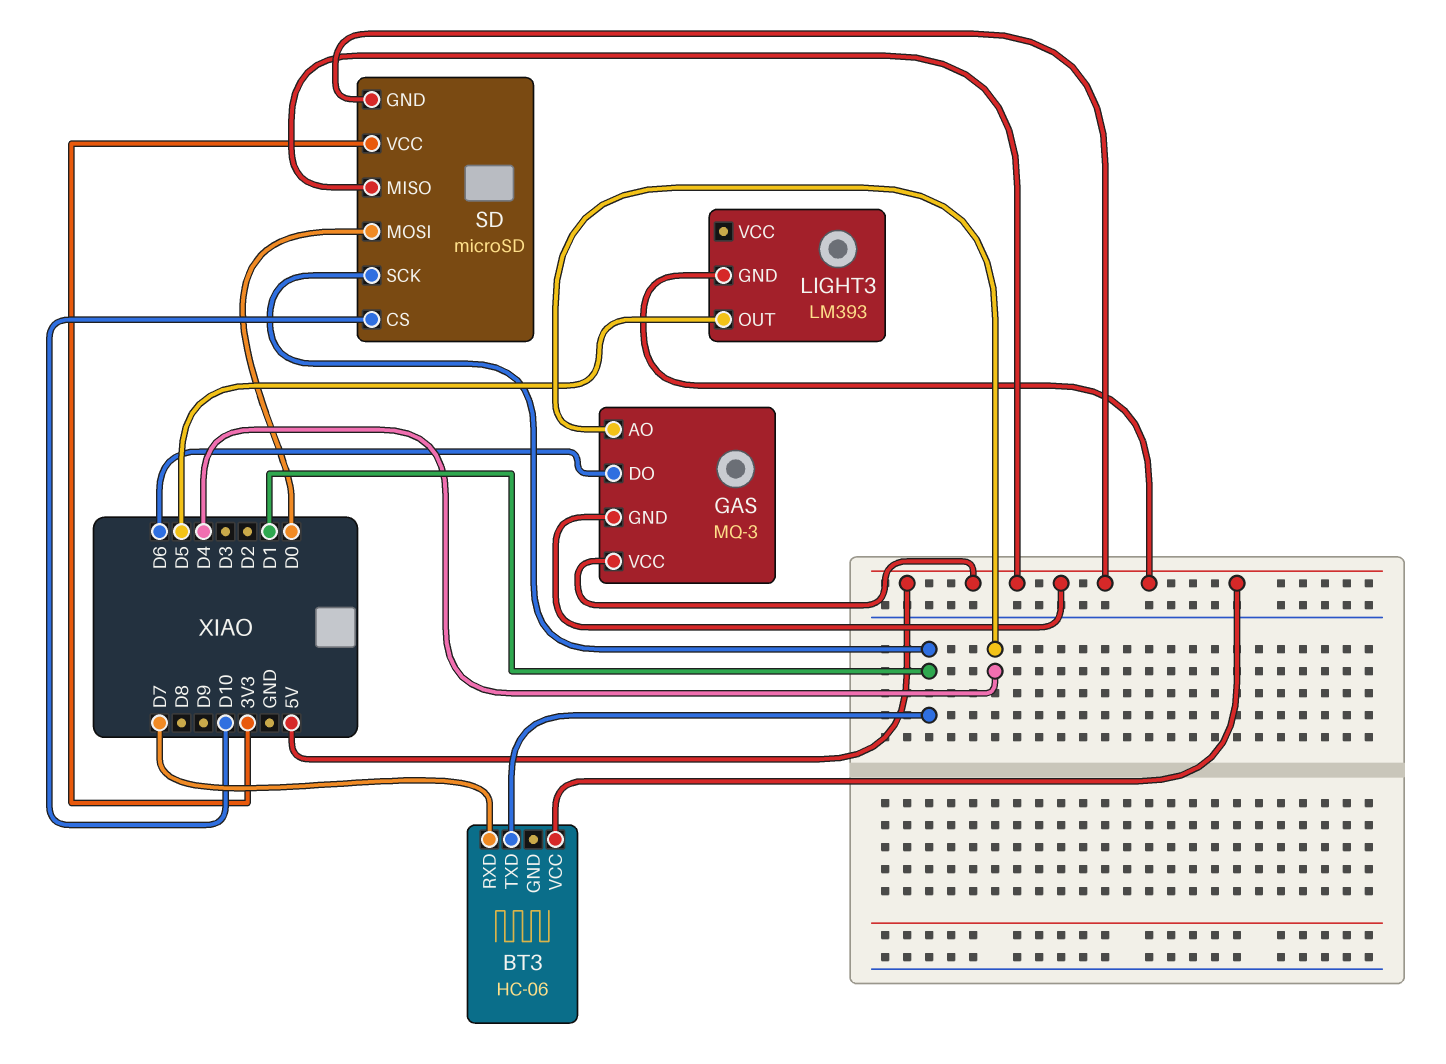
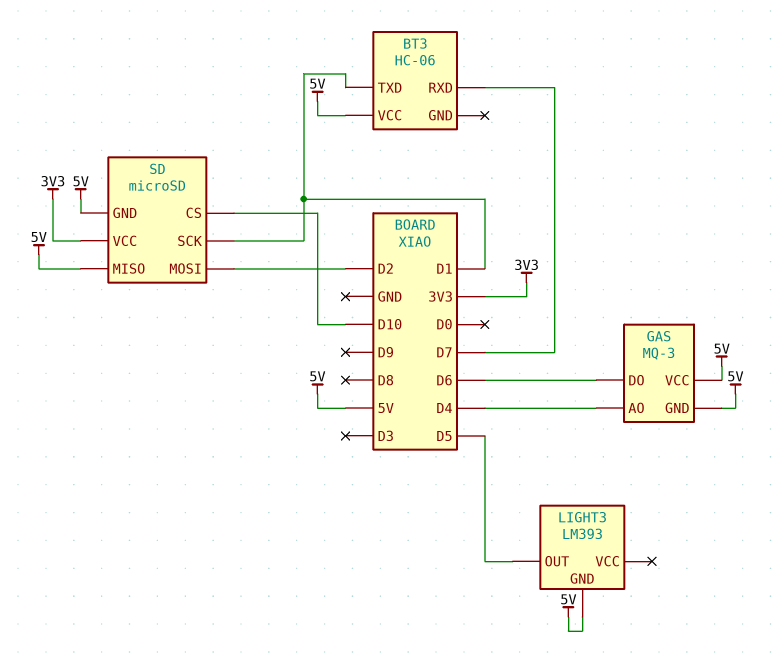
SD pin MOSI: D0 -> D2

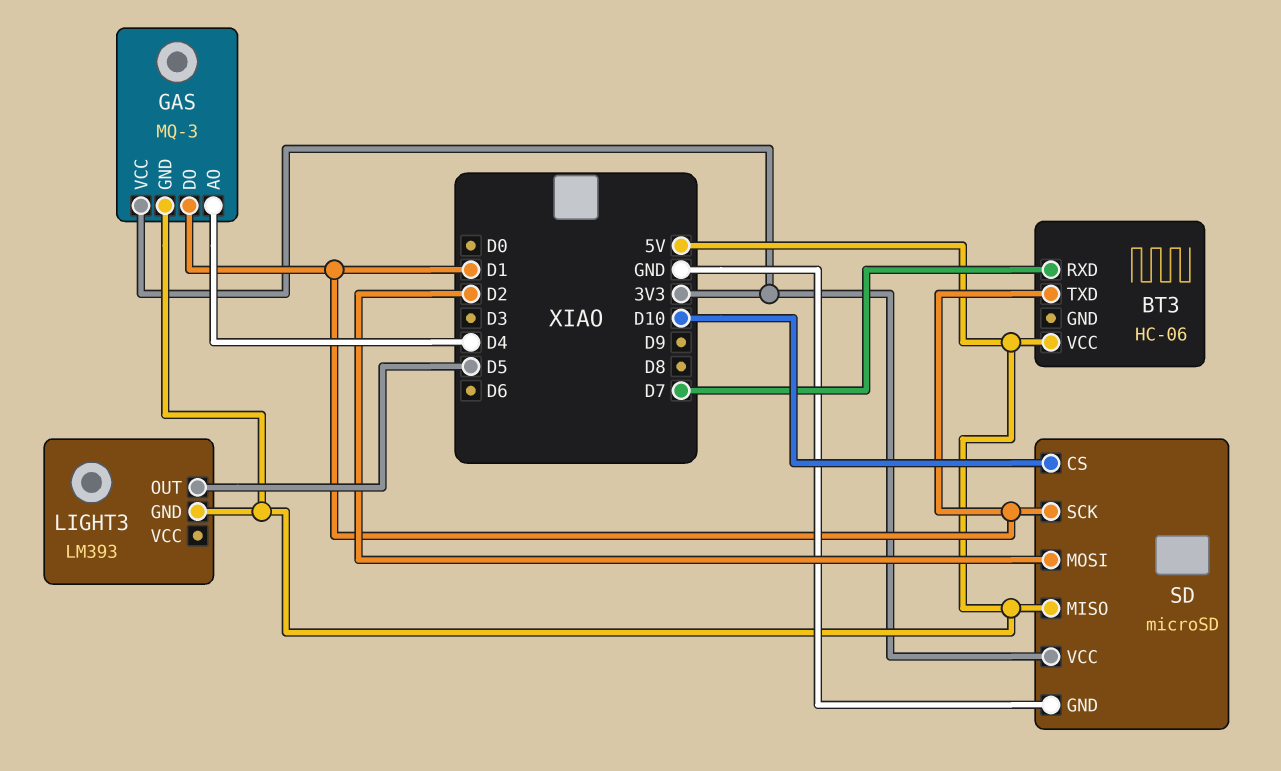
GAS pin DO: D6 -> D1
GAS pin VCC: 5V -> 3V3
SD pin GND: 5V -> GND

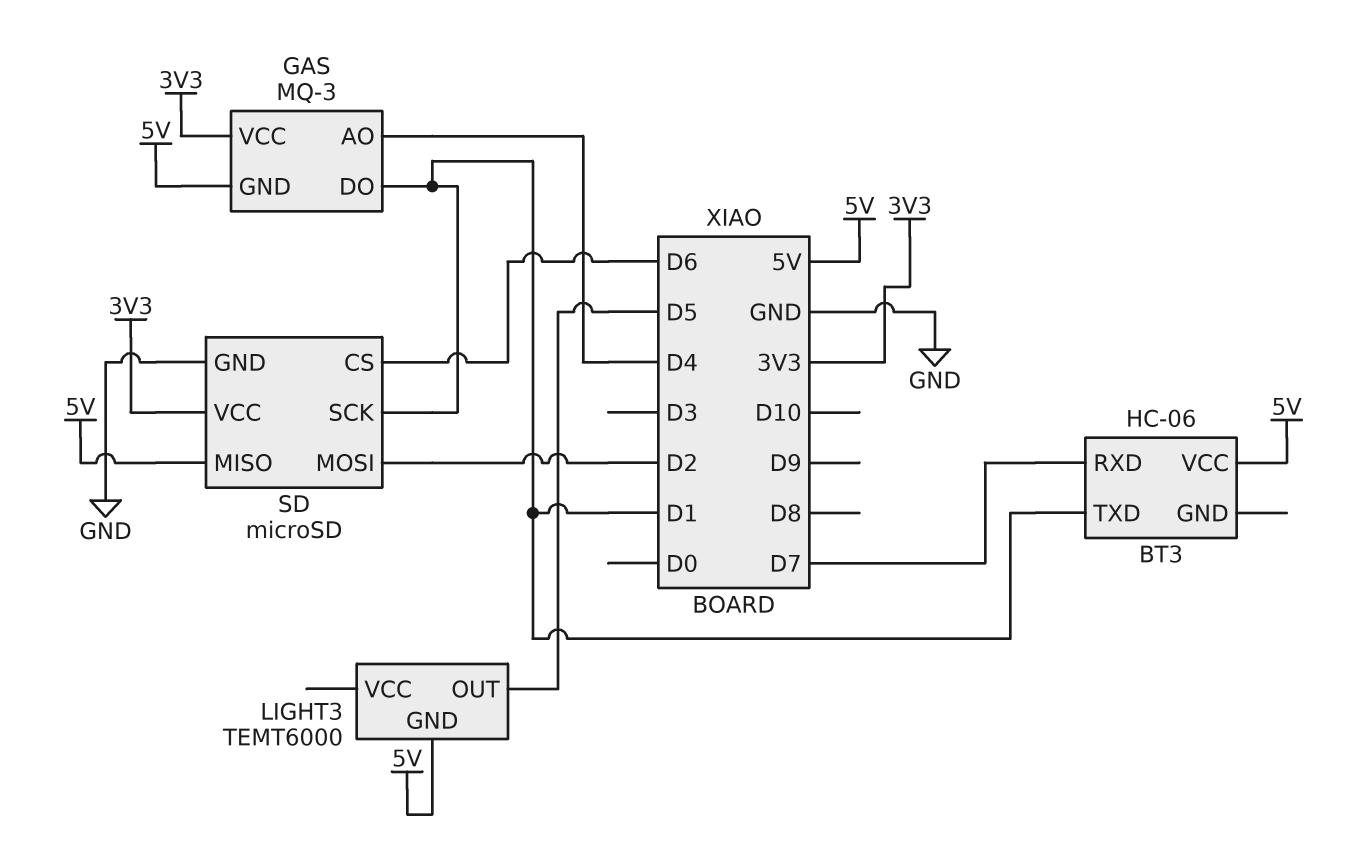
LIGHT3: LM393 -> TEMT6000
SD pin CS: D10 -> D6

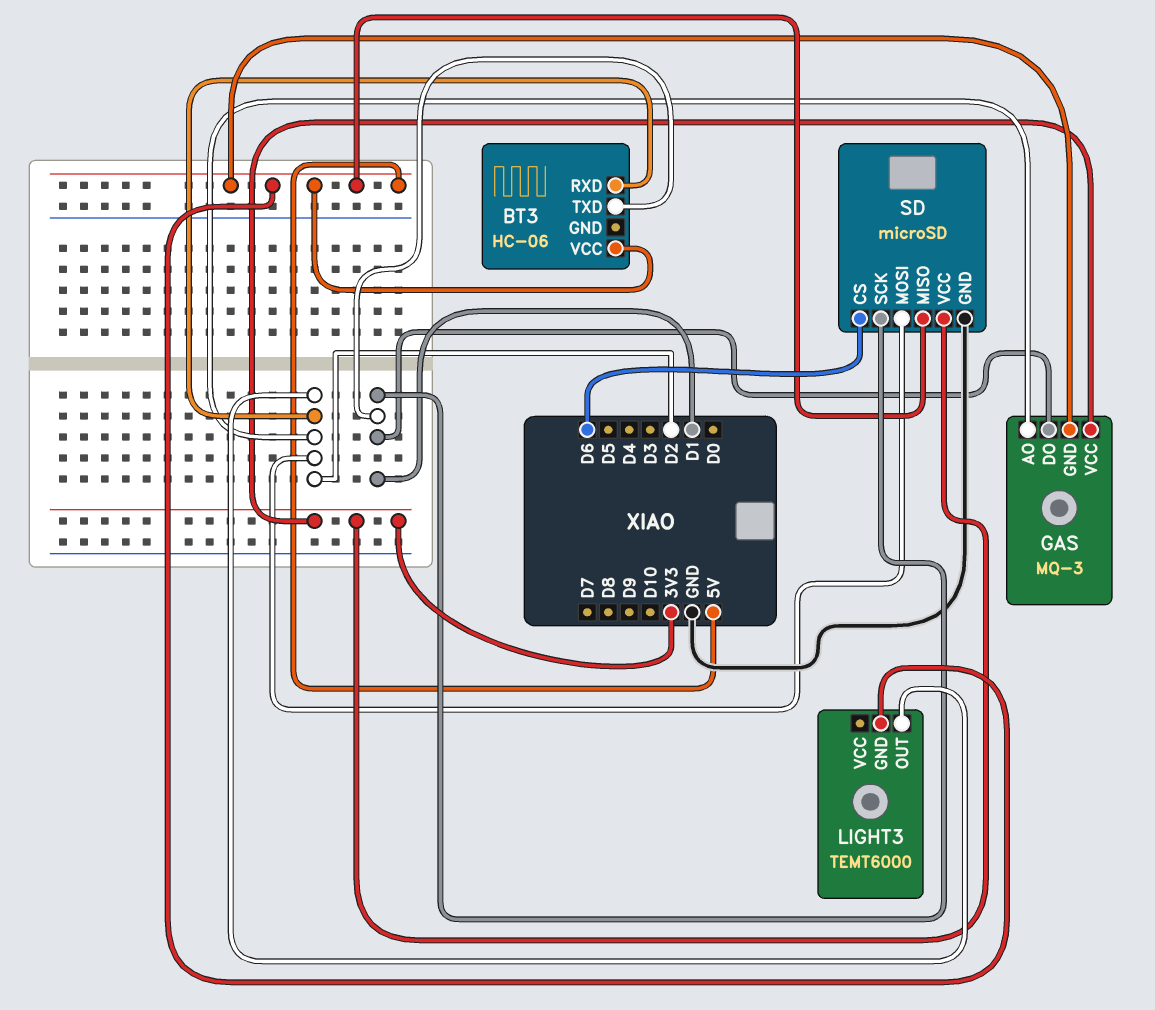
BT3 pin RXD: D7 -> D2
GAS pin AO: D4 -> D2
LIGHT3 pin OUT: D5 -> D2

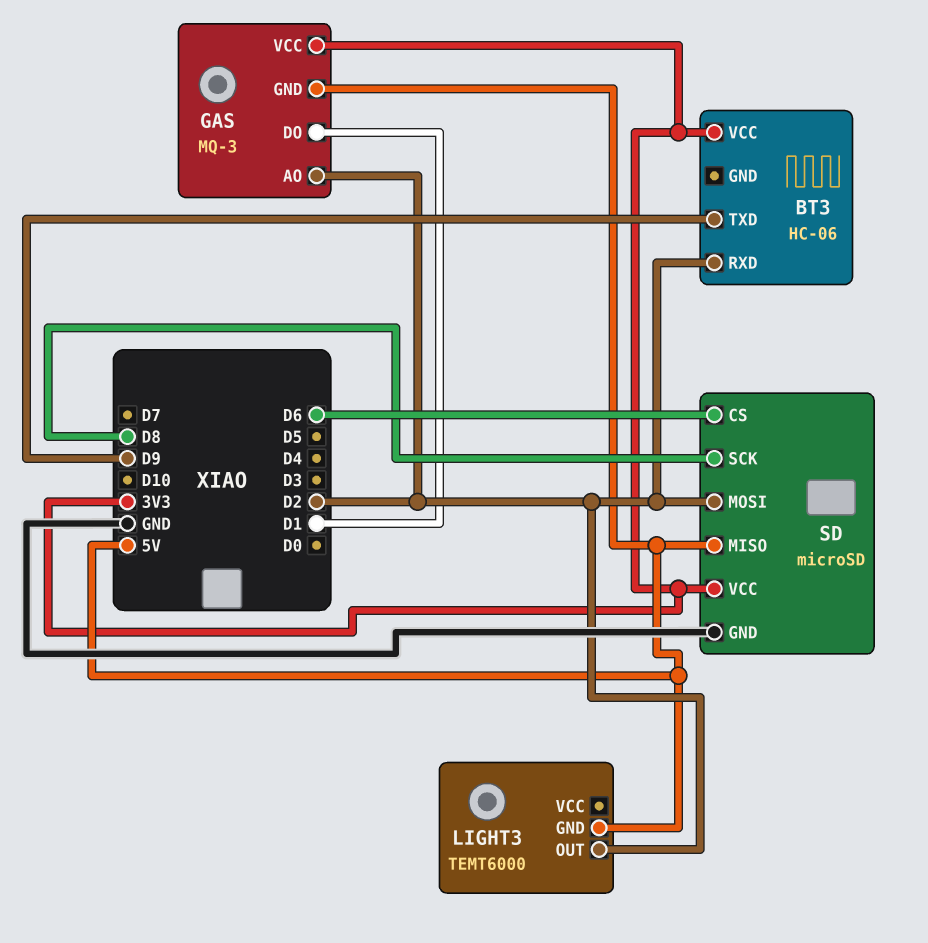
BT3 pin TXD: D1 -> D9
BT3 pin VCC: 5V -> 3V3
SD pin SCK: D1 -> D8

